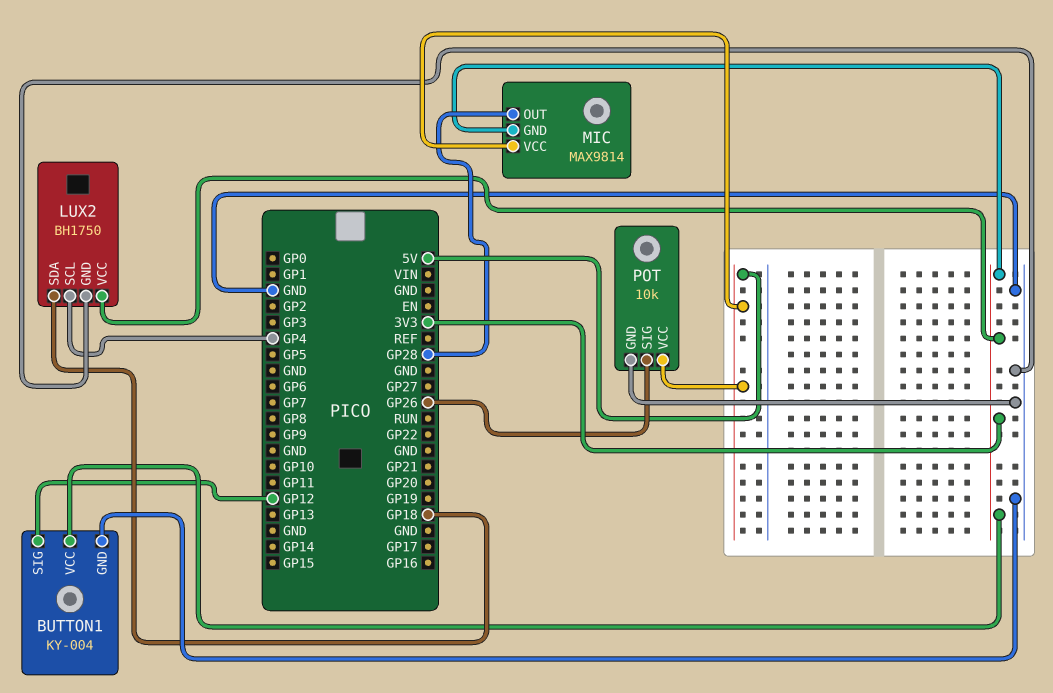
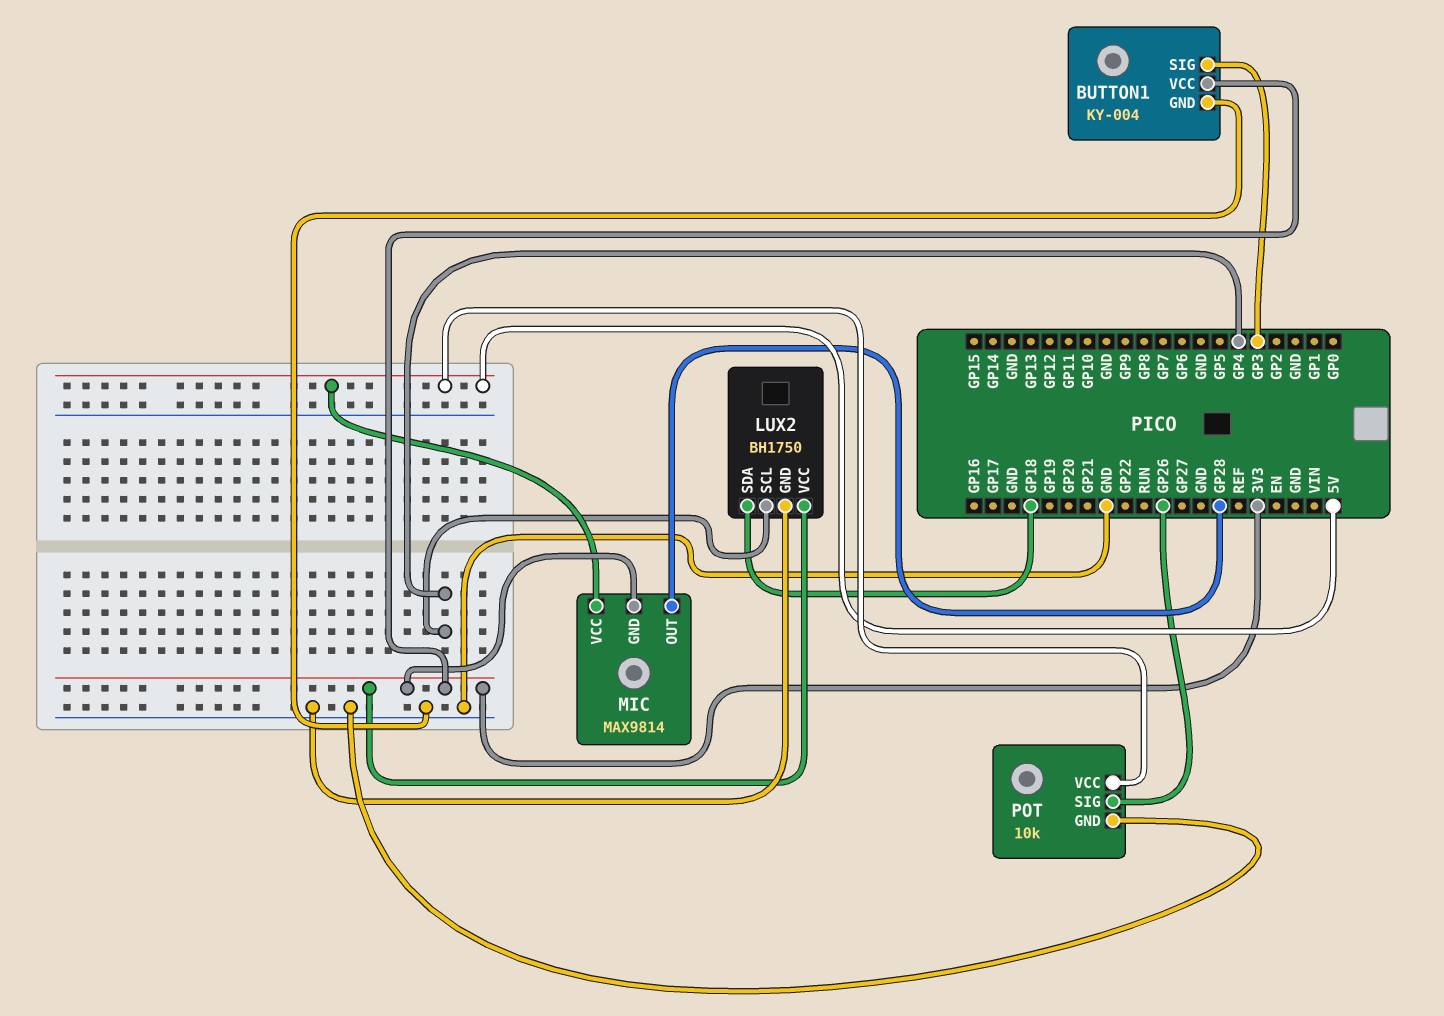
BUTTON1 pin SIG: GP12 -> GP3

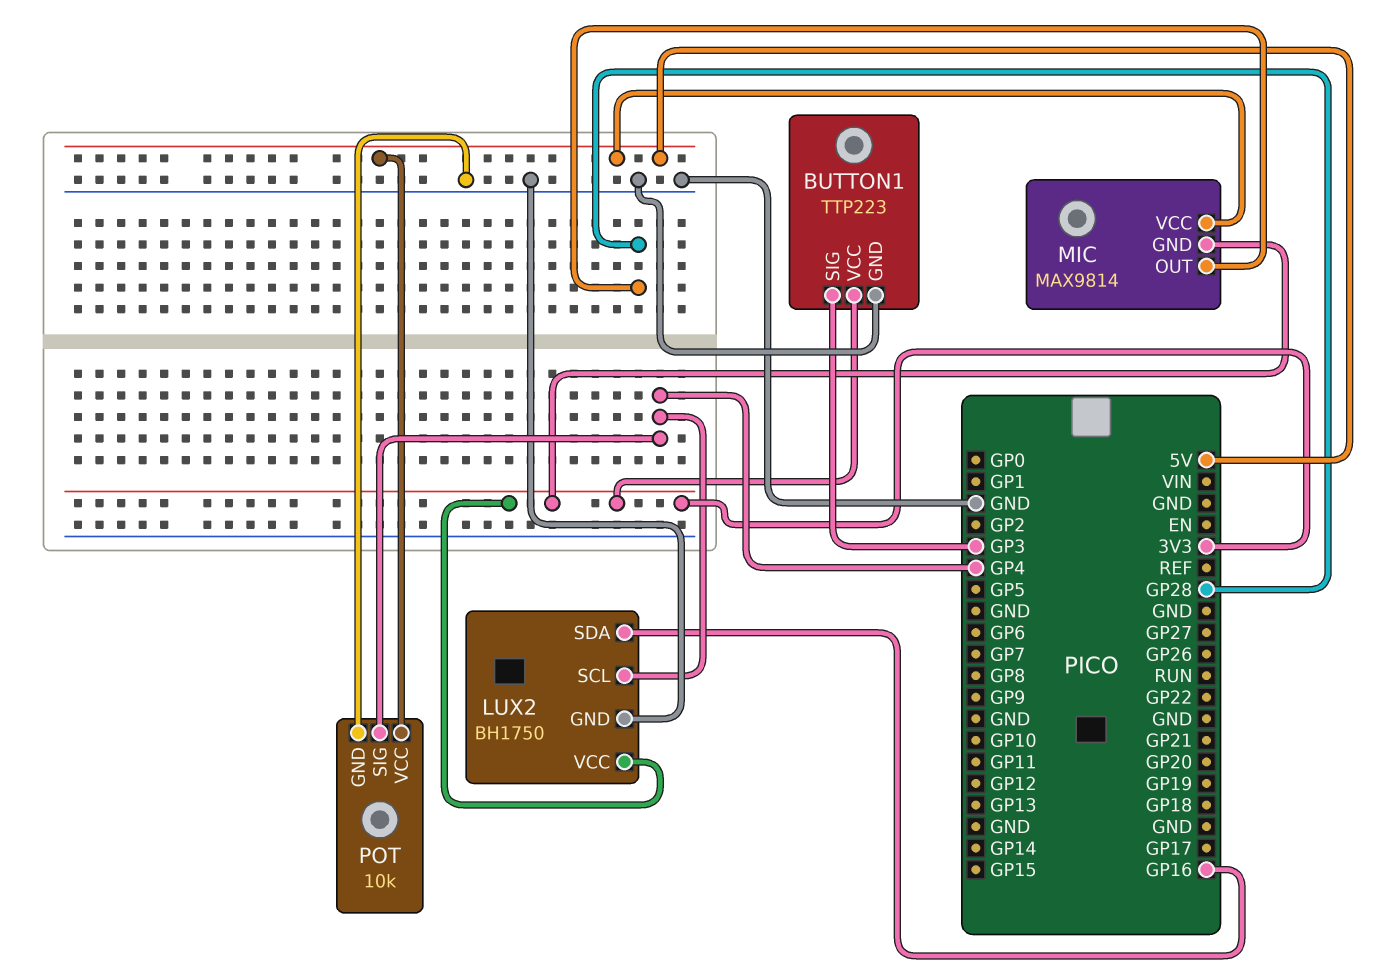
BUTTON1: KY-004 -> TTP223
LUX2 pin SDA: GP18 -> GP16
POT pin SIG: GP26 -> GP4

